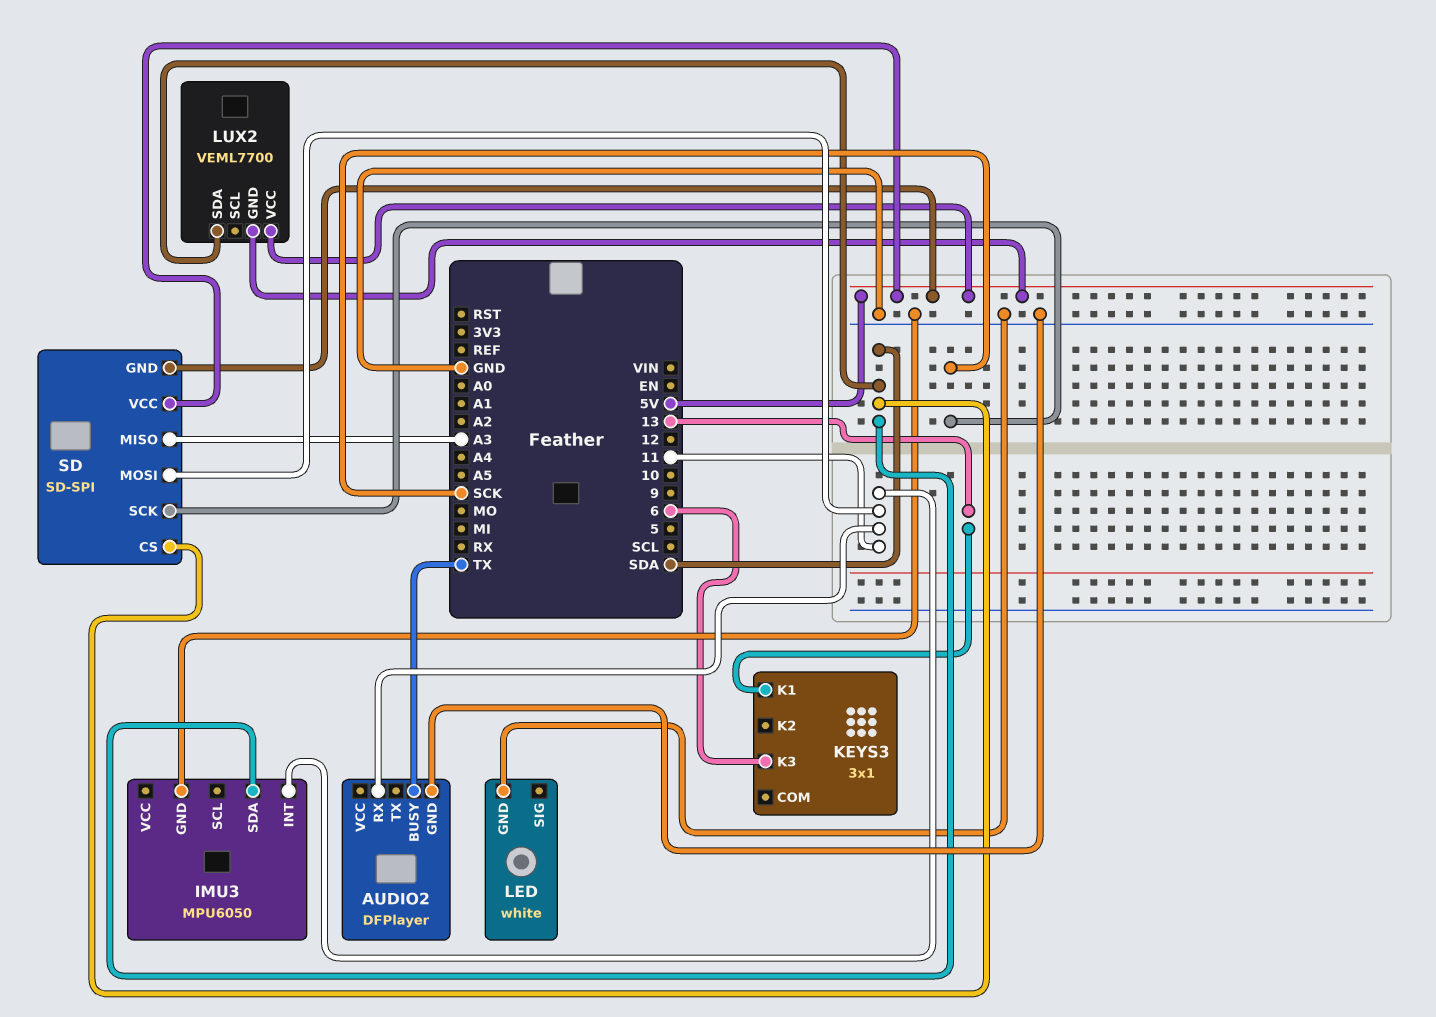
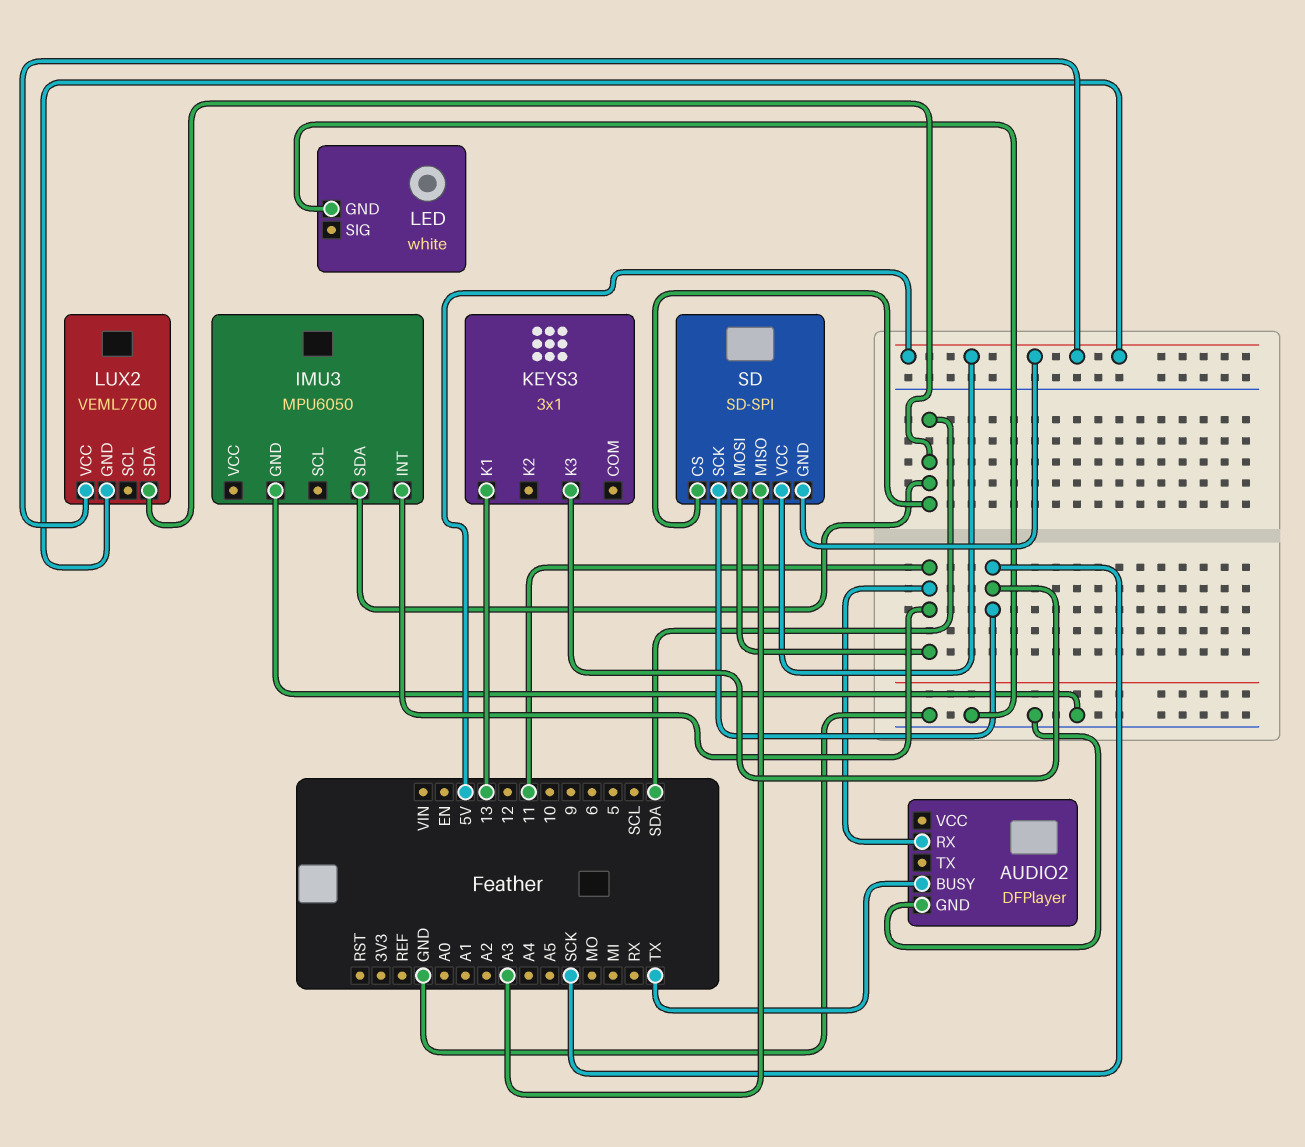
KEYS3 pin K3: 6 -> SCK

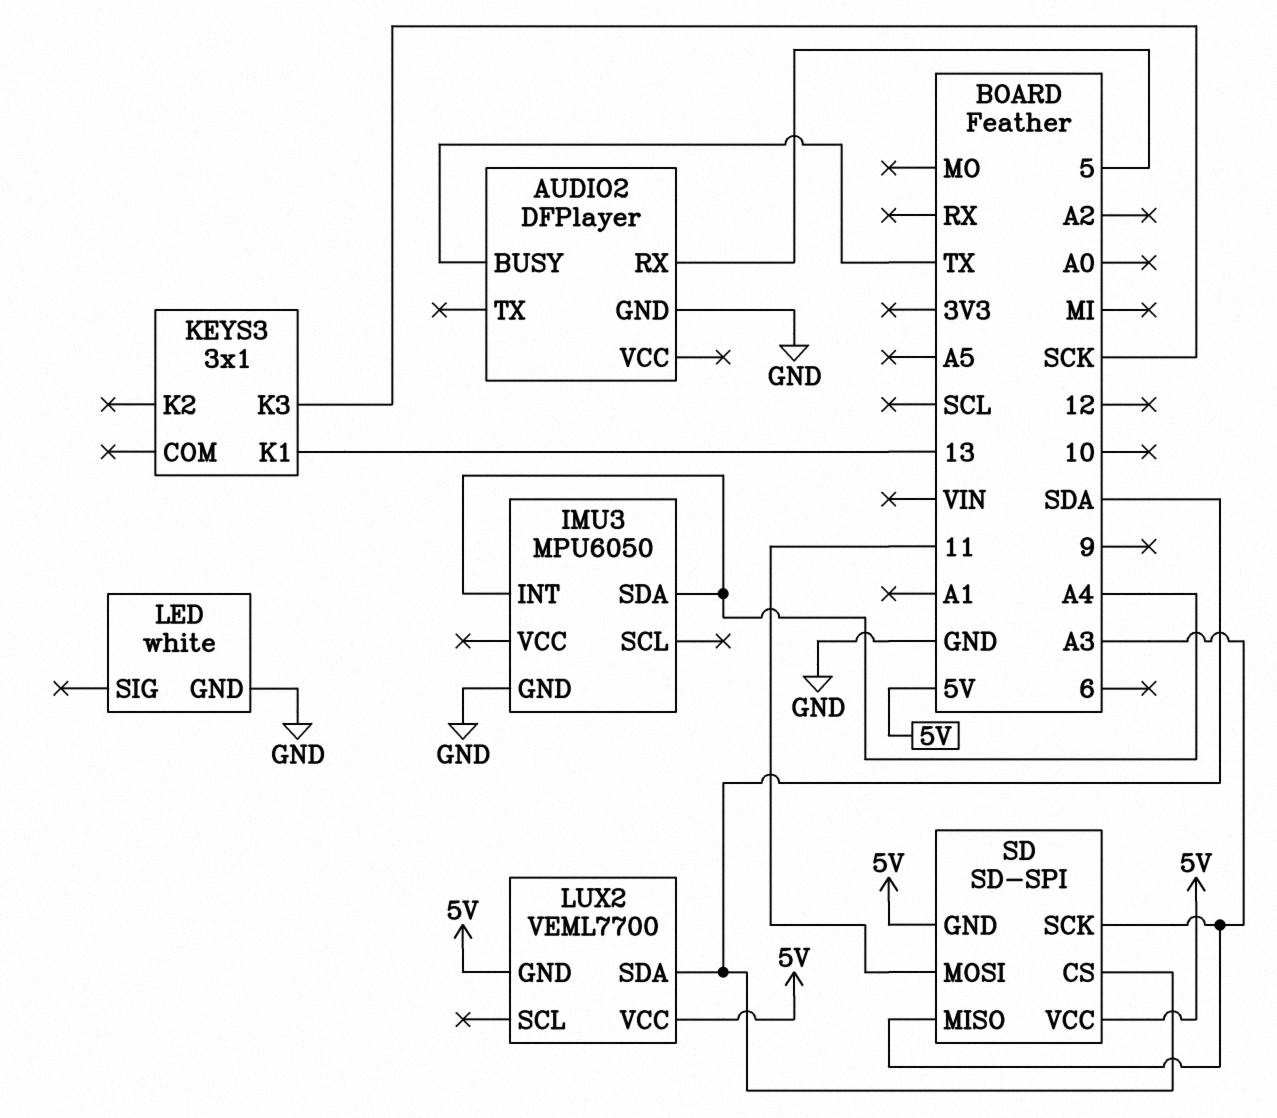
AUDIO2 pin RX: 11 -> 5
IMU3 pin INT: 11 -> A4
IMU3 pin SDA: SDA -> A4
SD pin SCK: SCK -> A3

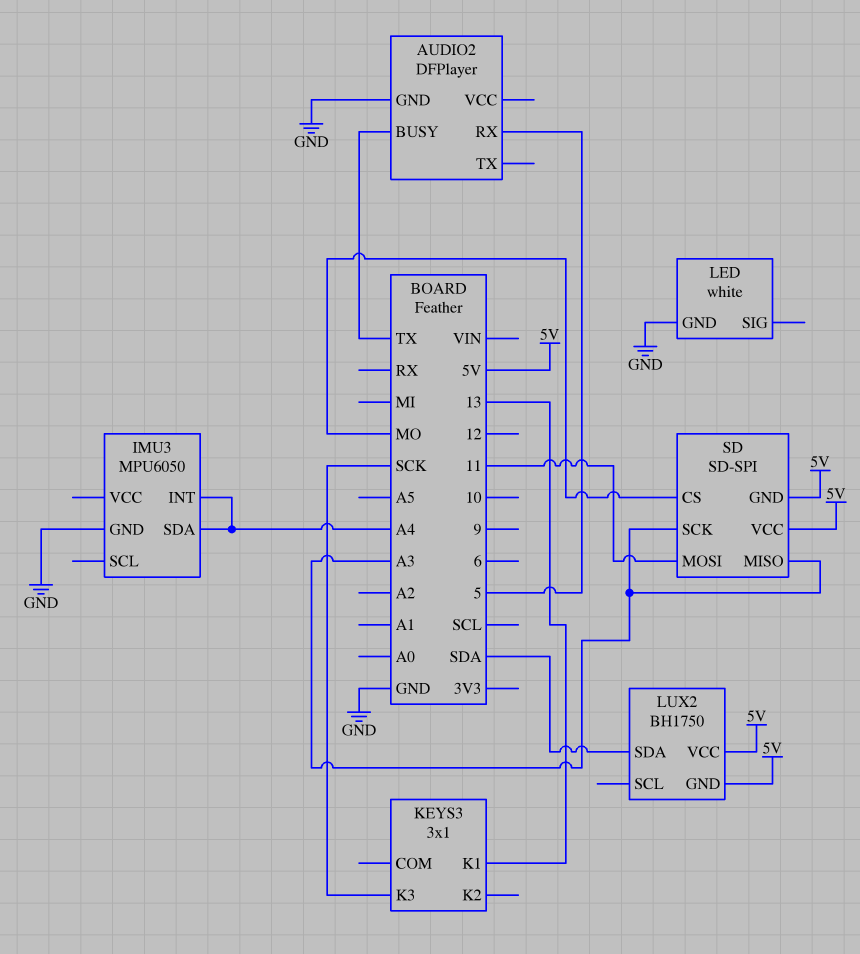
LUX2: VEML7700 -> BH1750
SD pin CS: SDA -> MO

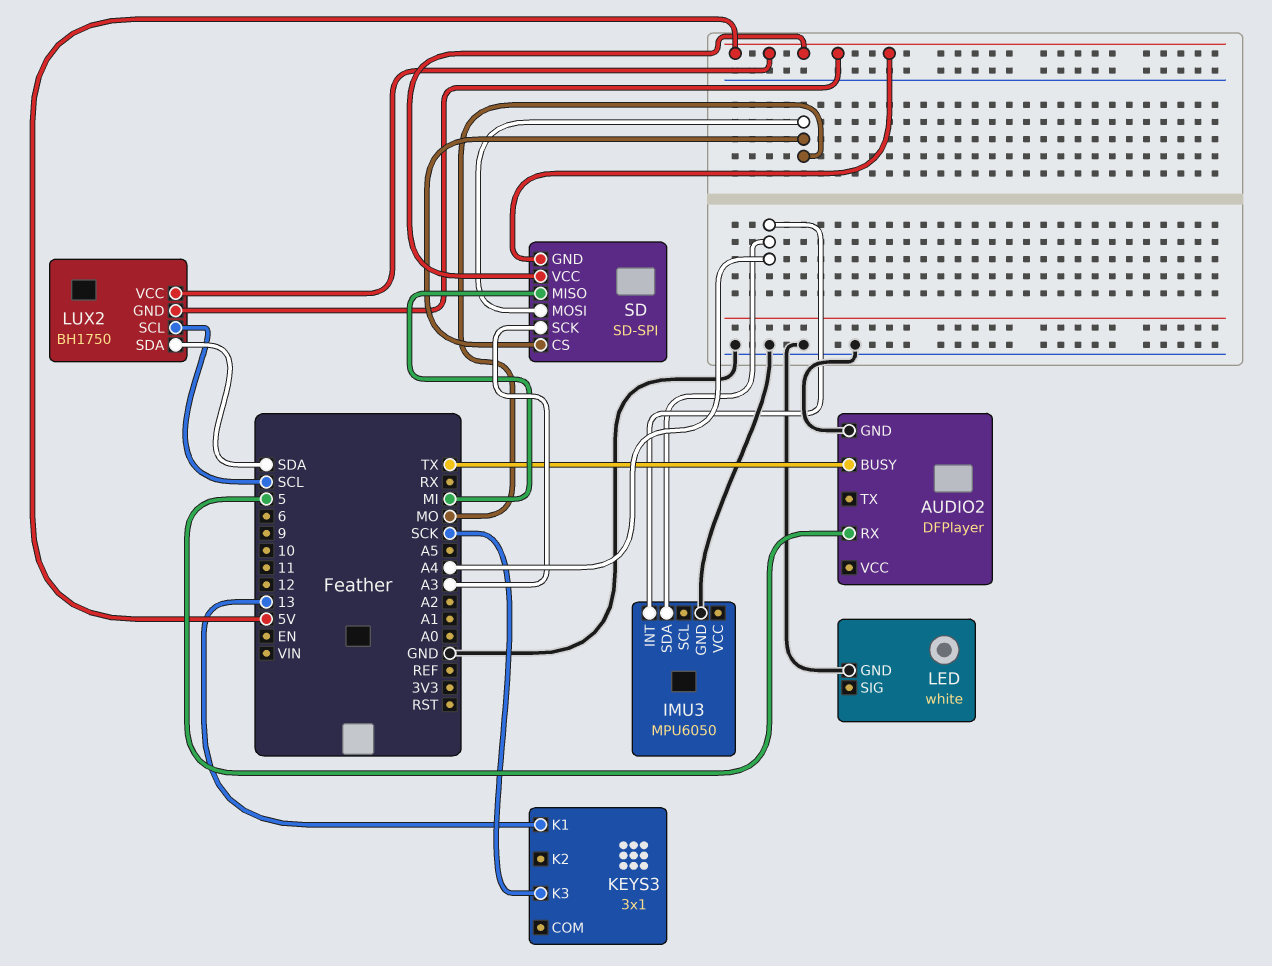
LUX2 pin SCL: none -> SCL
SD pin MISO: A3 -> MI
SD pin MOSI: 11 -> MO

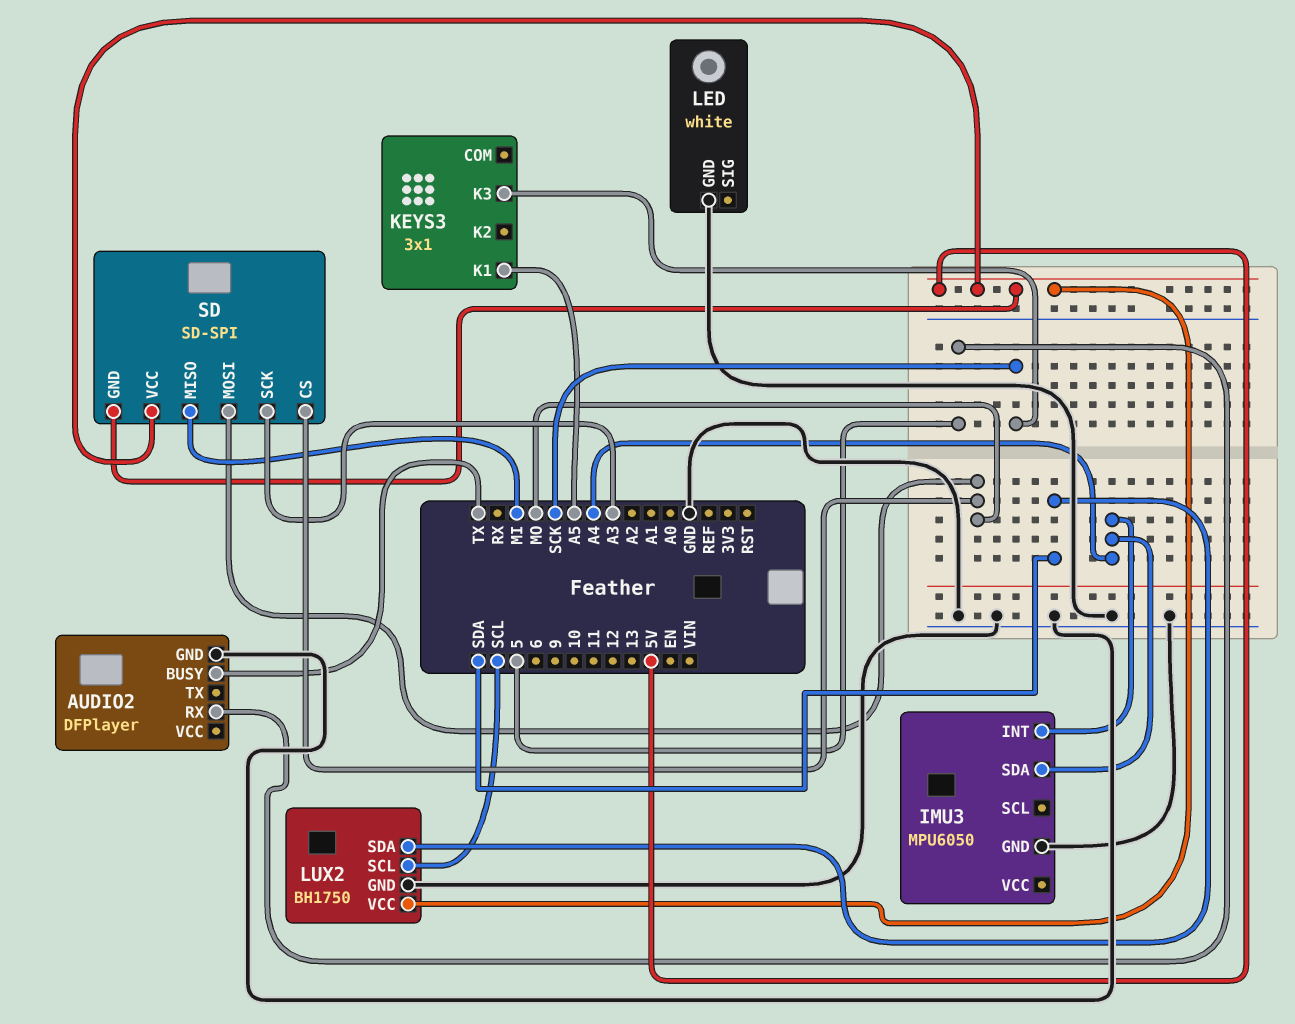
KEYS3 pin K1: 13 -> A5
LUX2 pin GND: 5V -> GND

